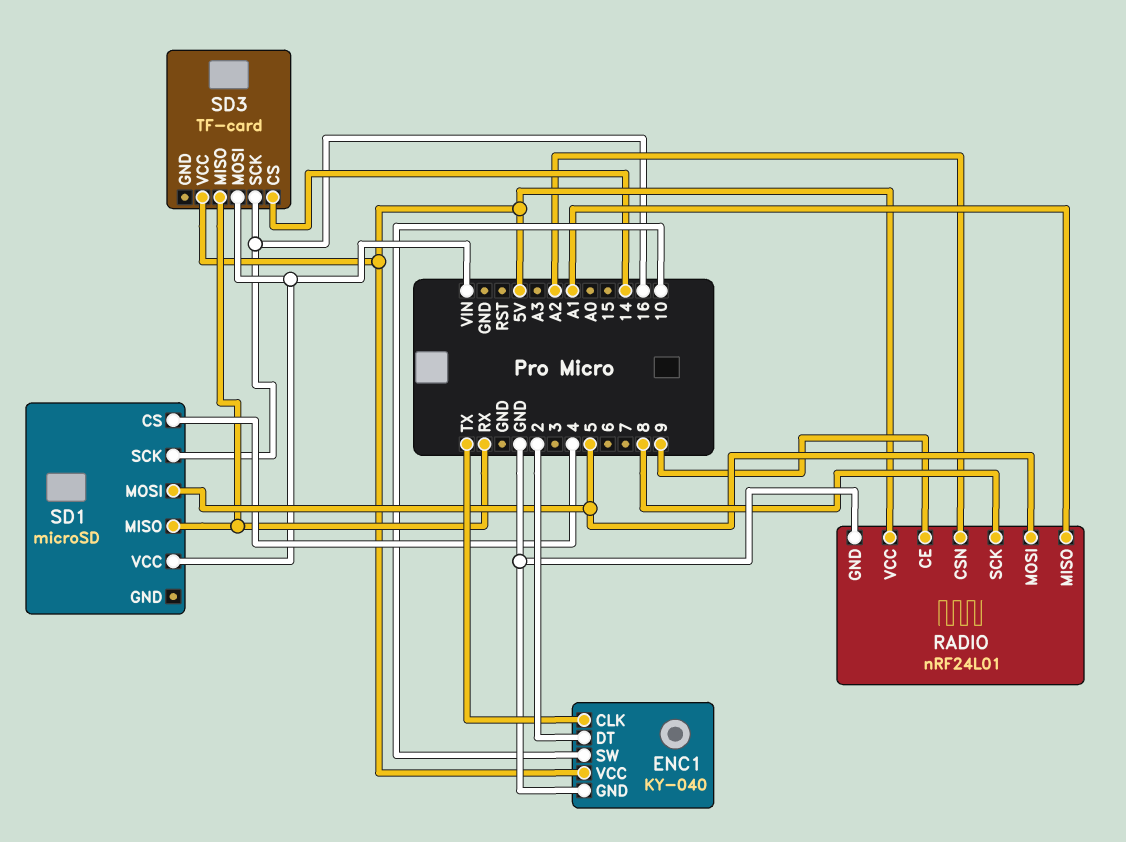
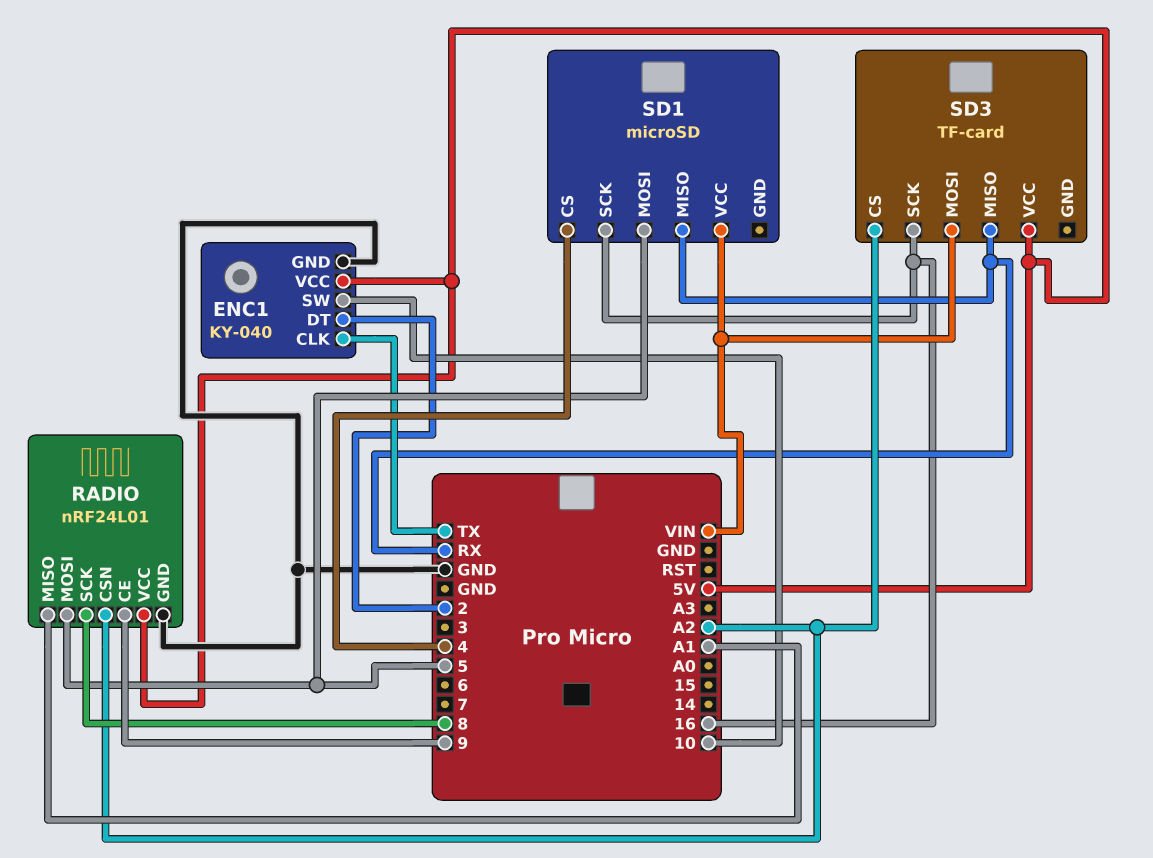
SD3 pin CS: 14 -> A2

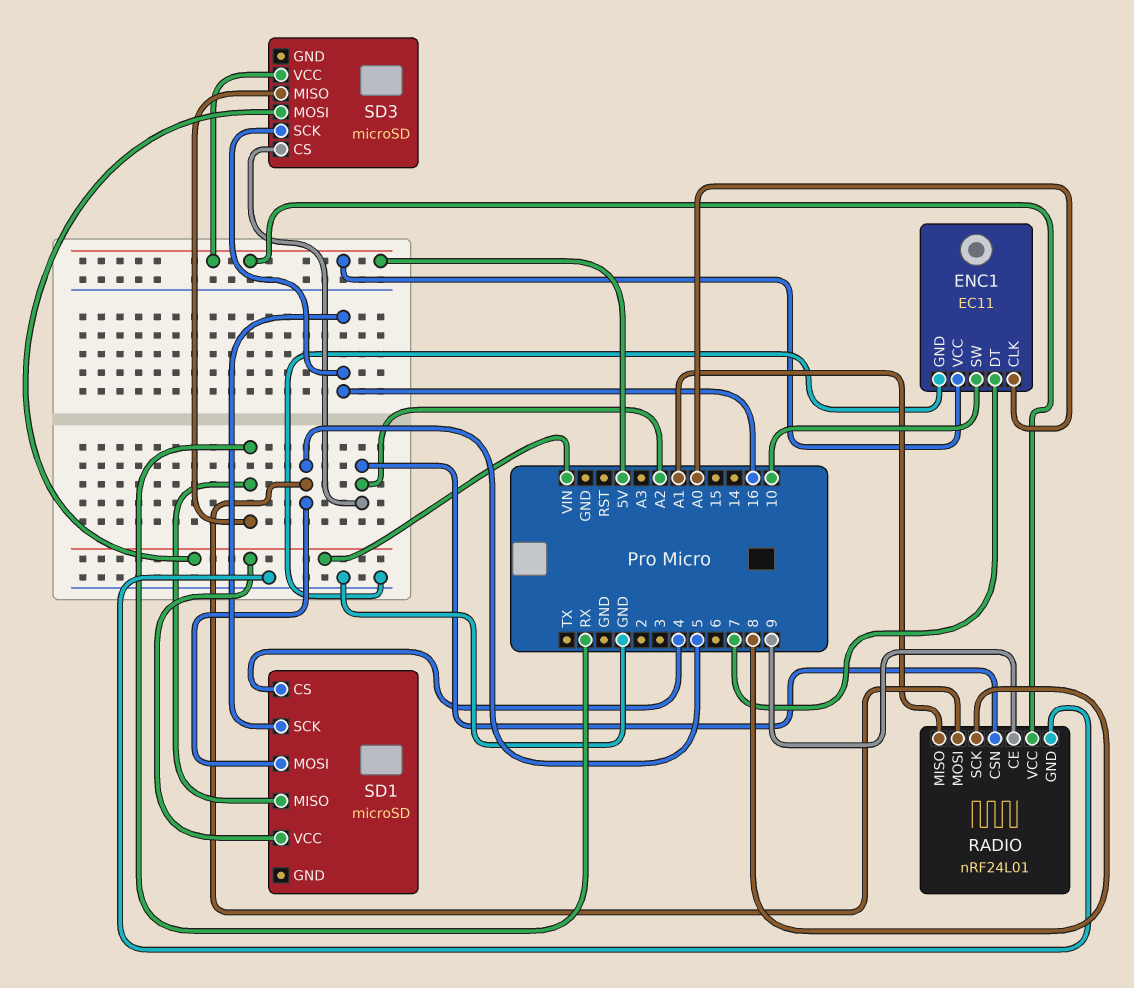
ENC1: KY-040 -> EC11
ENC1 pin CLK: TX -> A0
ENC1 pin DT: 2 -> 7
SD3: TF-card -> microSD

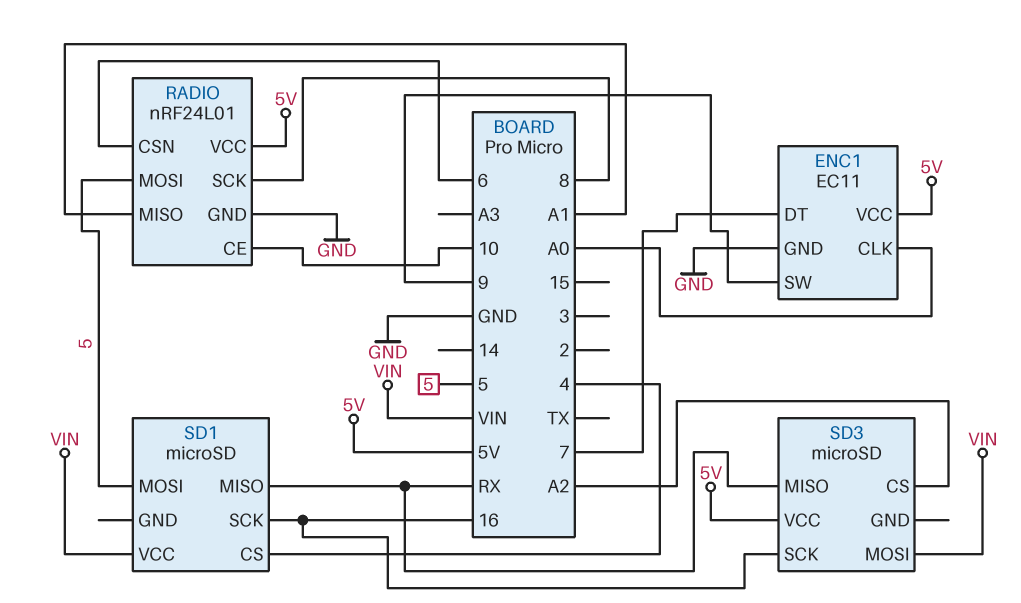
ENC1 pin SW: 10 -> 9
RADIO pin CE: 9 -> 10
RADIO pin CSN: A2 -> 6

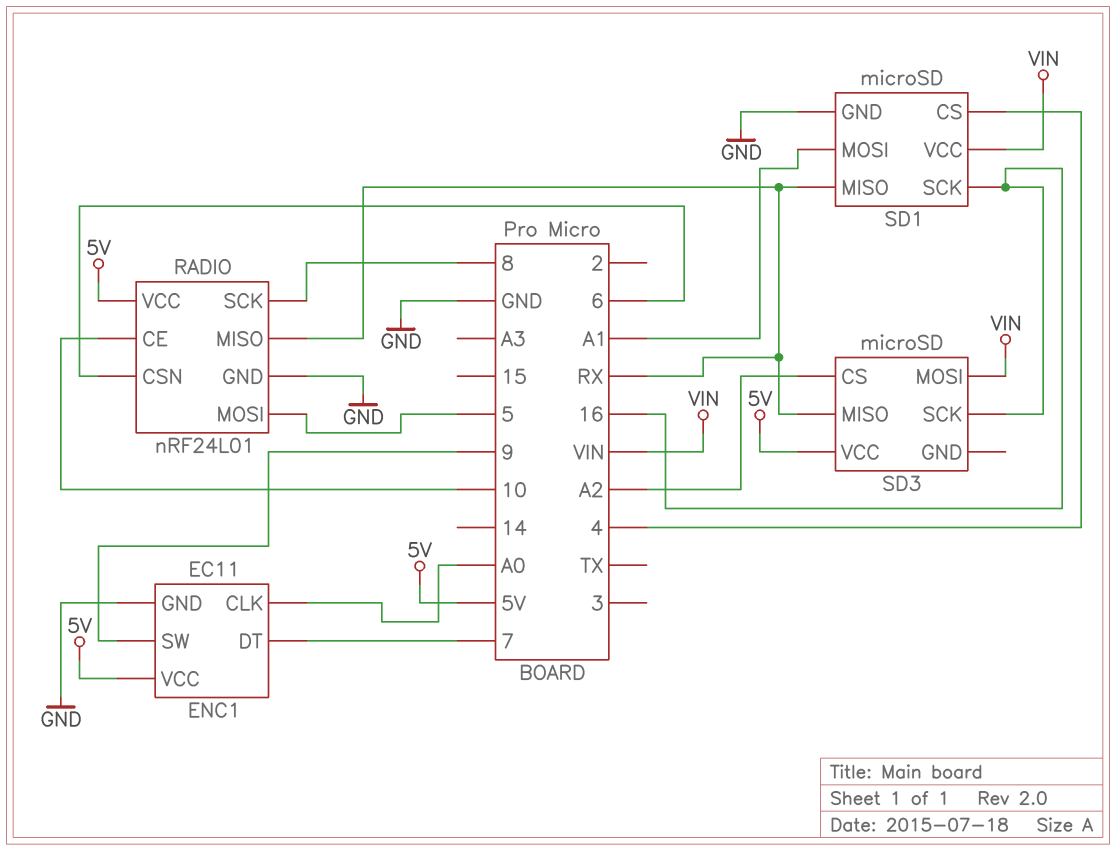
RADIO pin MISO: A1 -> RX
SD1 pin GND: none -> GND
SD1 pin MOSI: 5 -> A1

